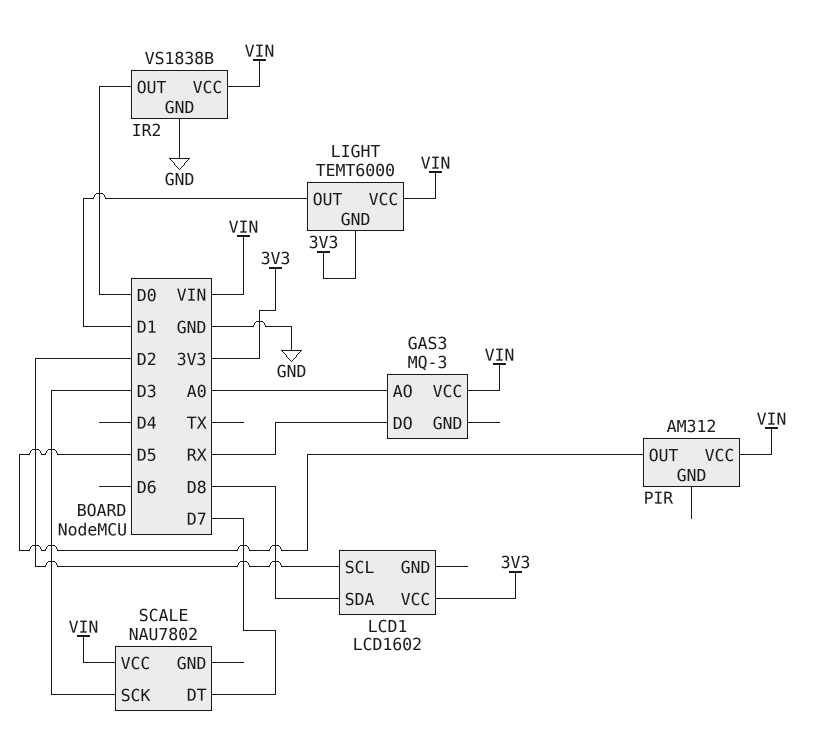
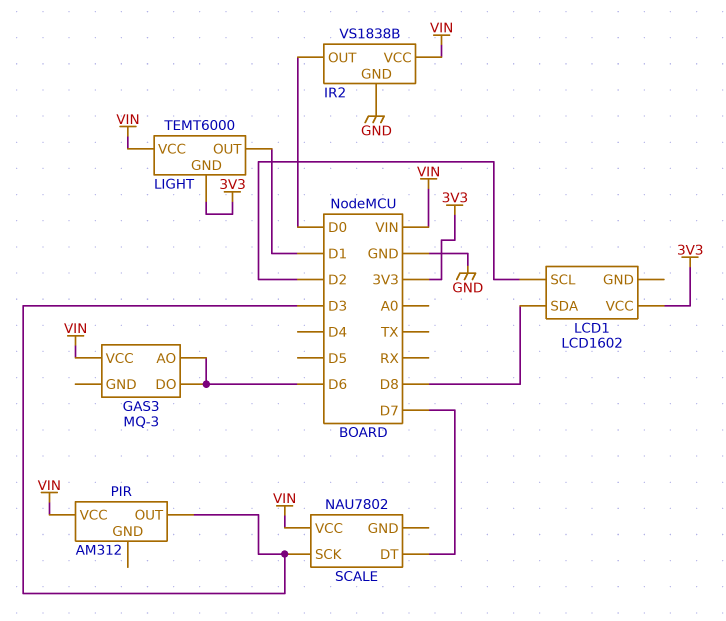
GAS3 pin AO: A0 -> D6
GAS3 pin DO: RX -> D6
PIR pin OUT: D5 -> D3

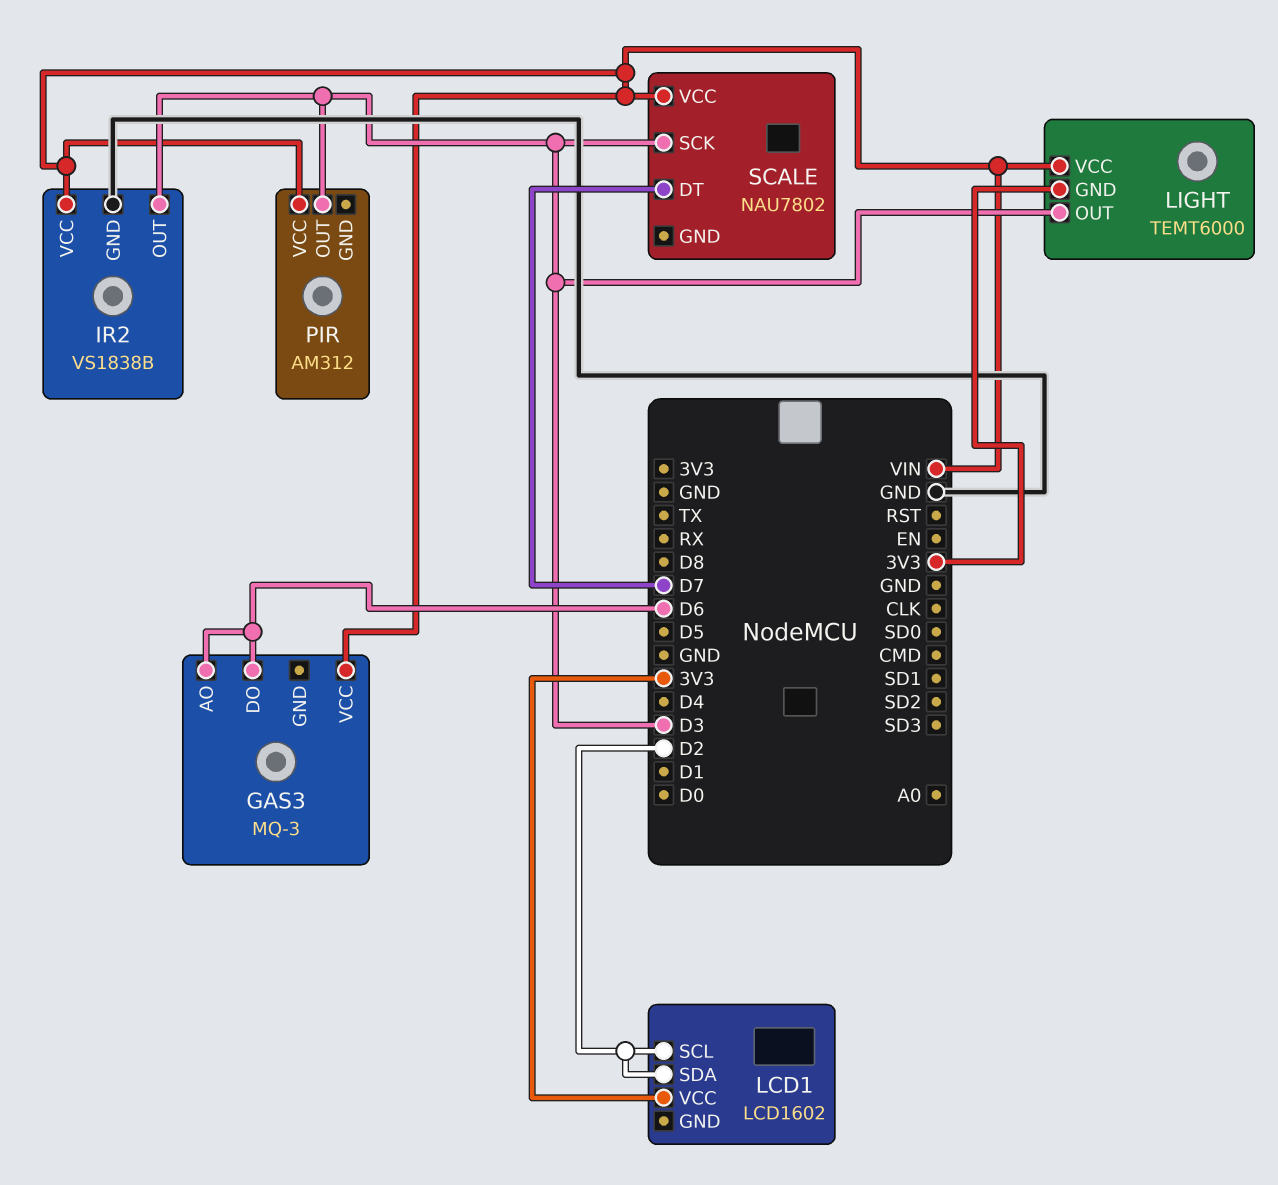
IR2 pin OUT: D0 -> D3
LCD1 pin SDA: D8 -> D2
LIGHT pin OUT: D1 -> D3

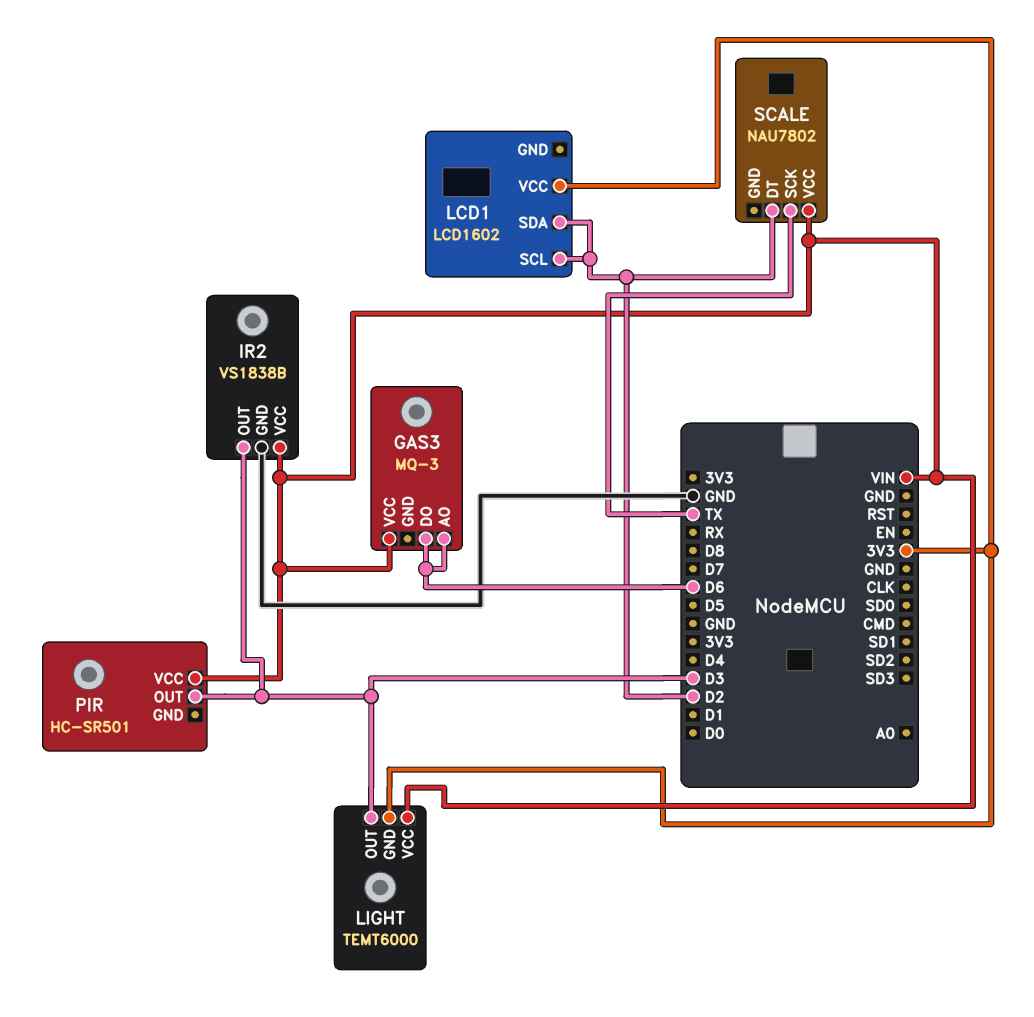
PIR: AM312 -> HC-SR501
SCALE pin DT: D7 -> D2
SCALE pin SCK: D3 -> TX

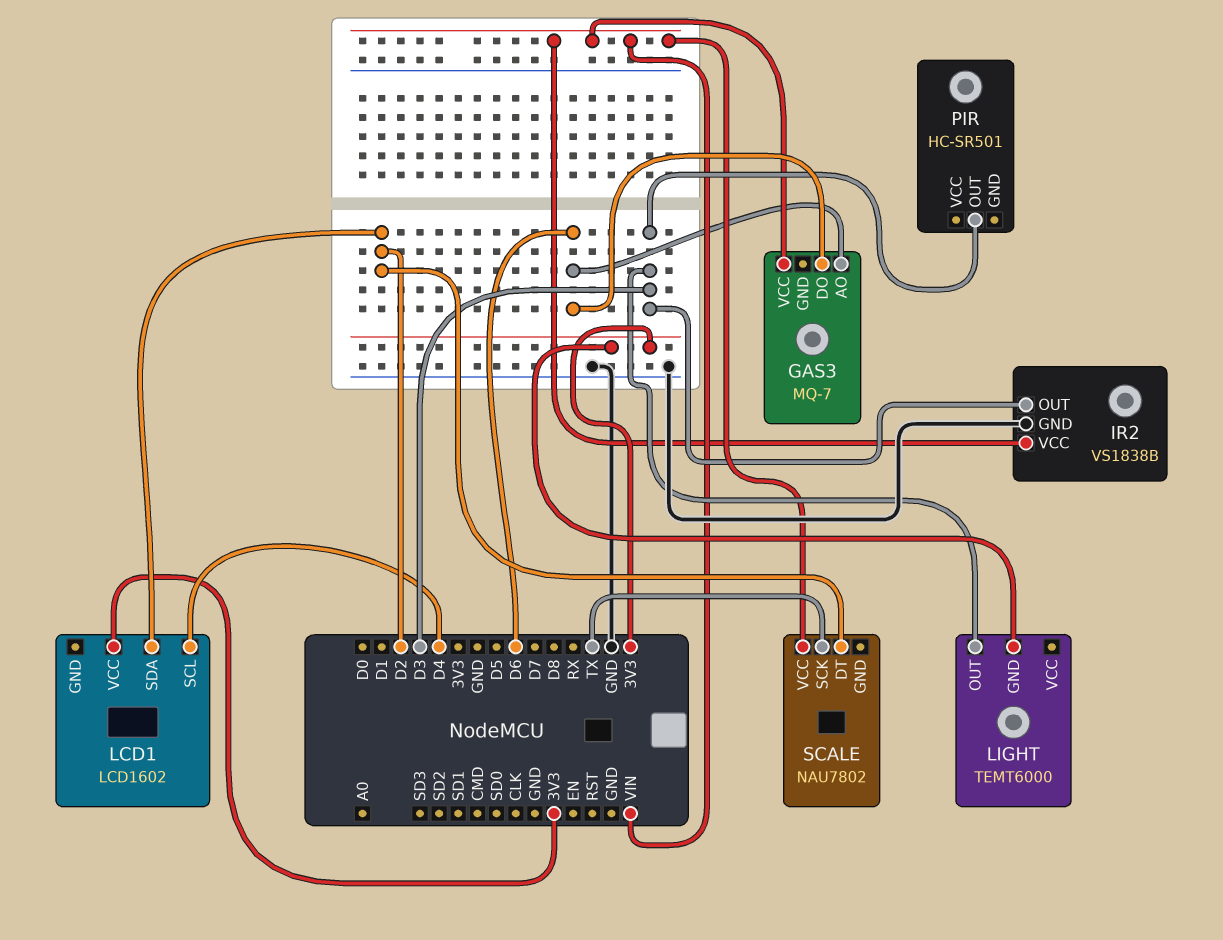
GAS3: MQ-3 -> MQ-7
LCD1 pin SCL: D2 -> D4
LIGHT pin VCC: VIN -> none
PIR pin VCC: VIN -> none

